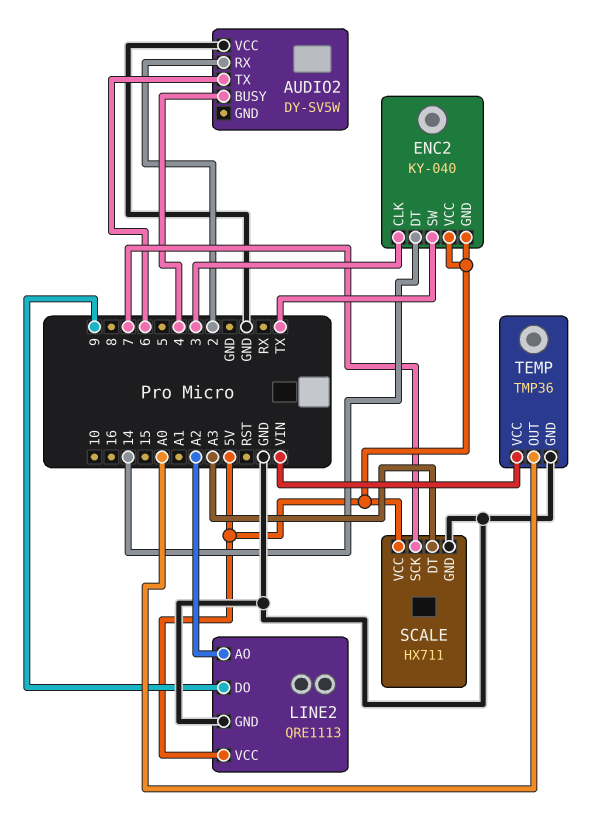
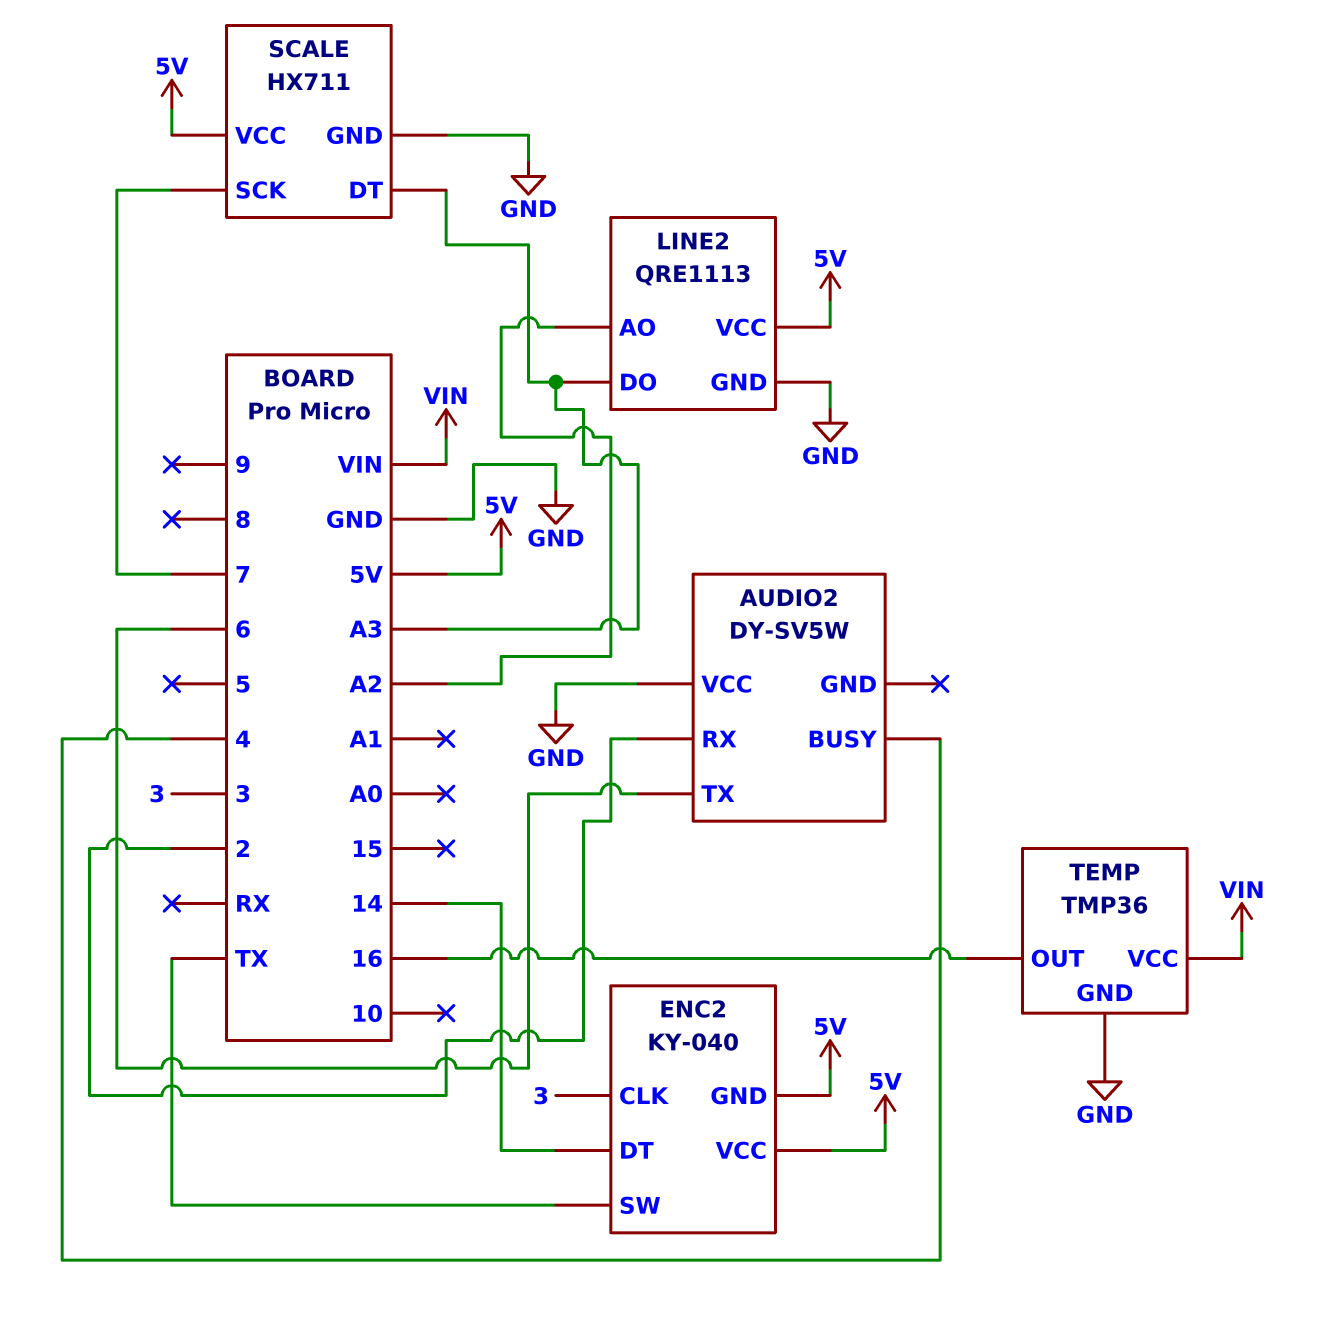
LINE2 pin DO: 9 -> A3
TEMP pin OUT: A0 -> 16

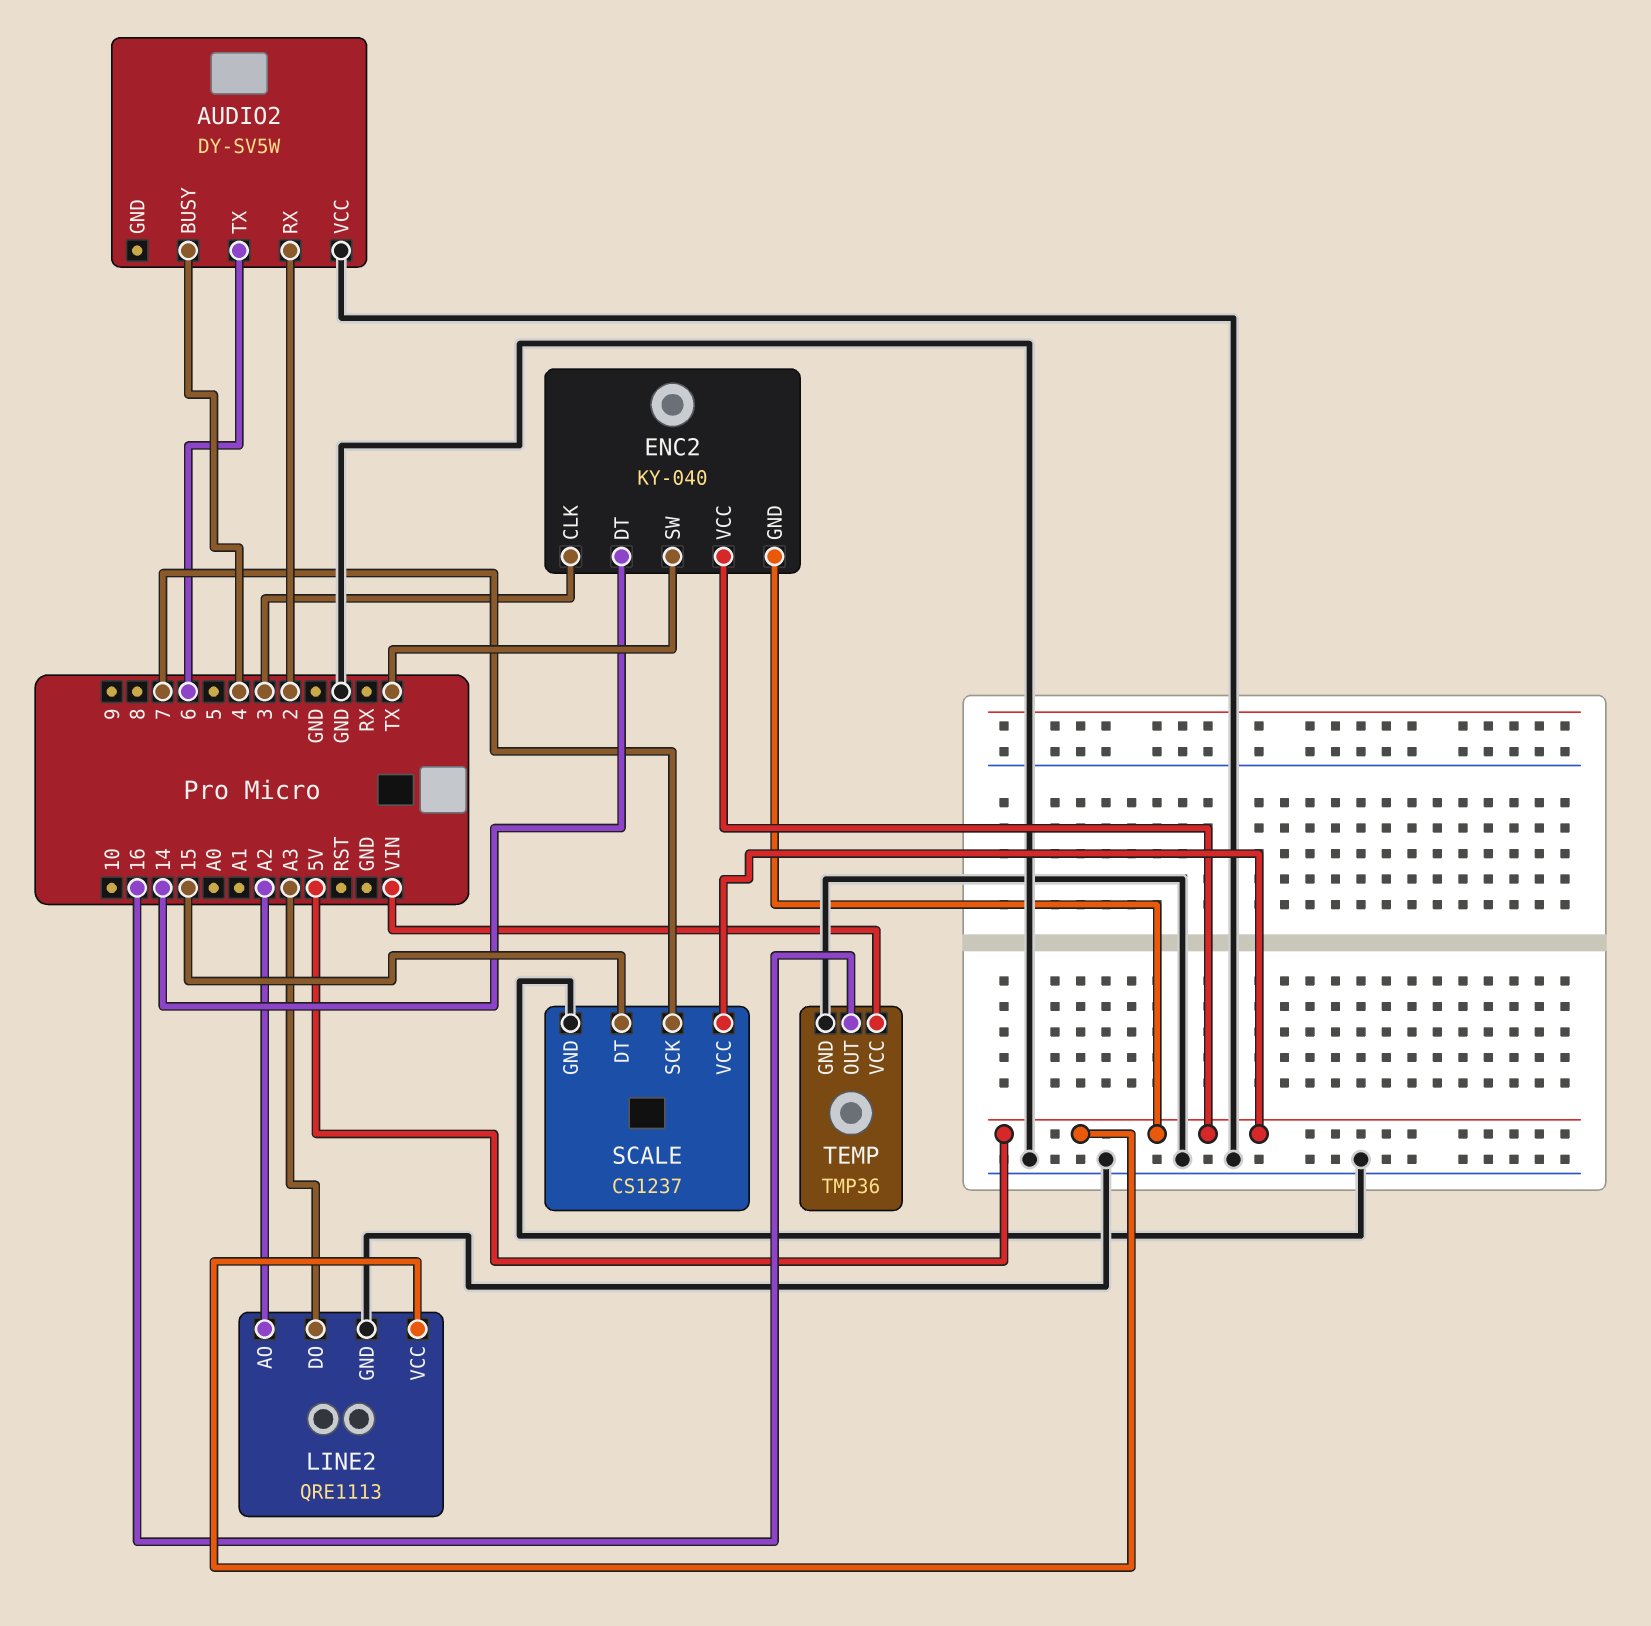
SCALE: HX711 -> CS1237
SCALE pin DT: A3 -> 15

